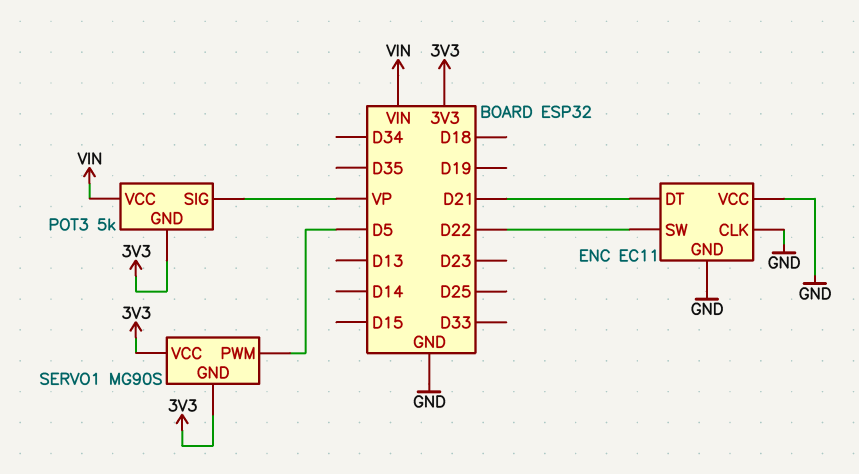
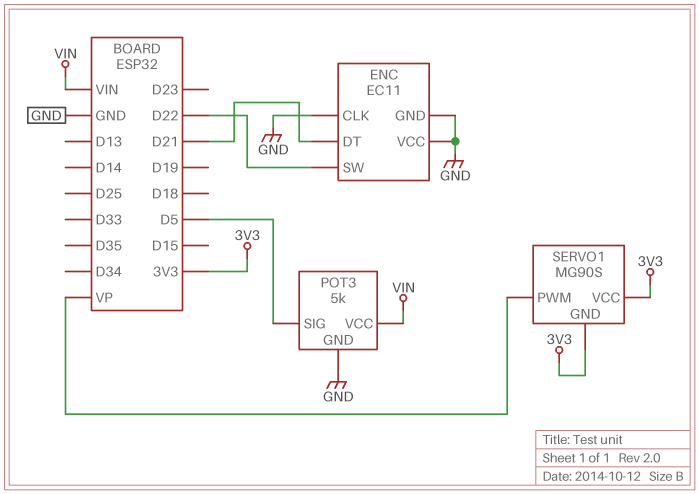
POT3 pin GND: 3V3 -> GND
POT3 pin SIG: VP -> D5
SERVO1 pin PWM: D5 -> VP

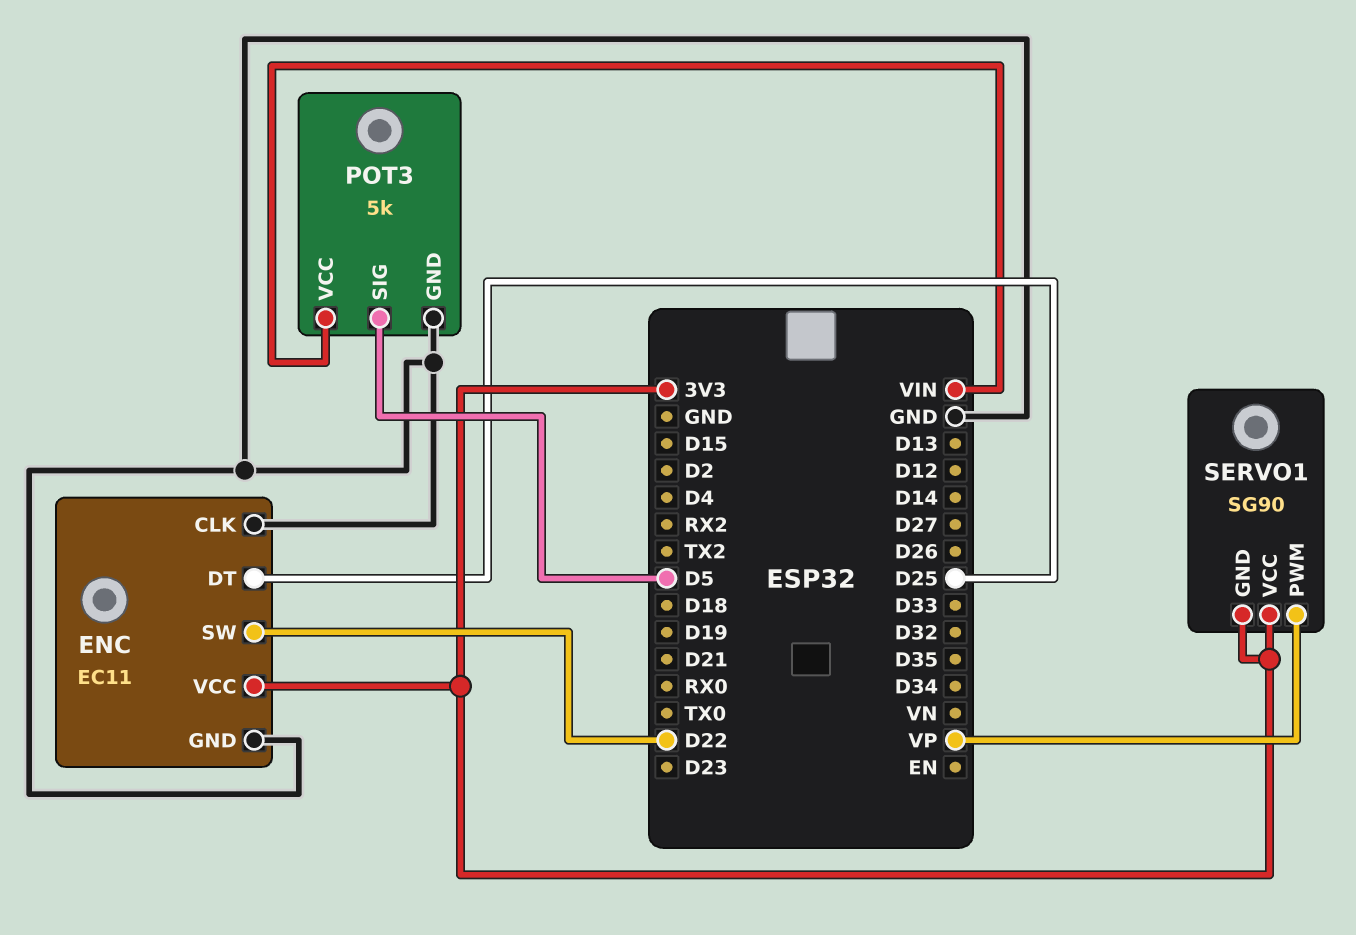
ENC pin DT: D21 -> D25
ENC pin VCC: GND -> 3V3
SERVO1: MG90S -> SG90

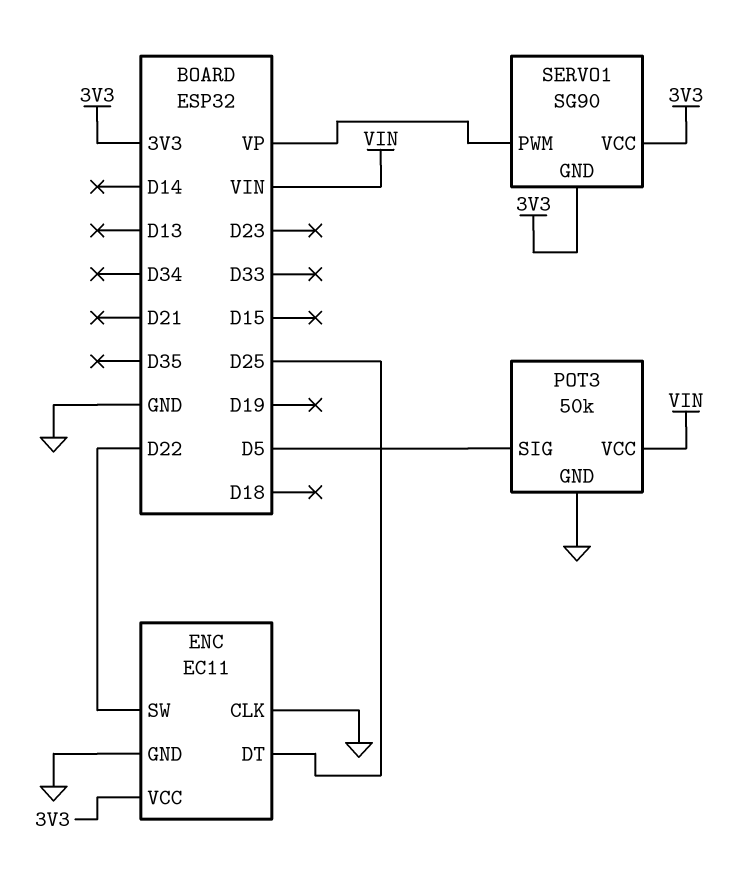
POT3: 5k -> 50k

